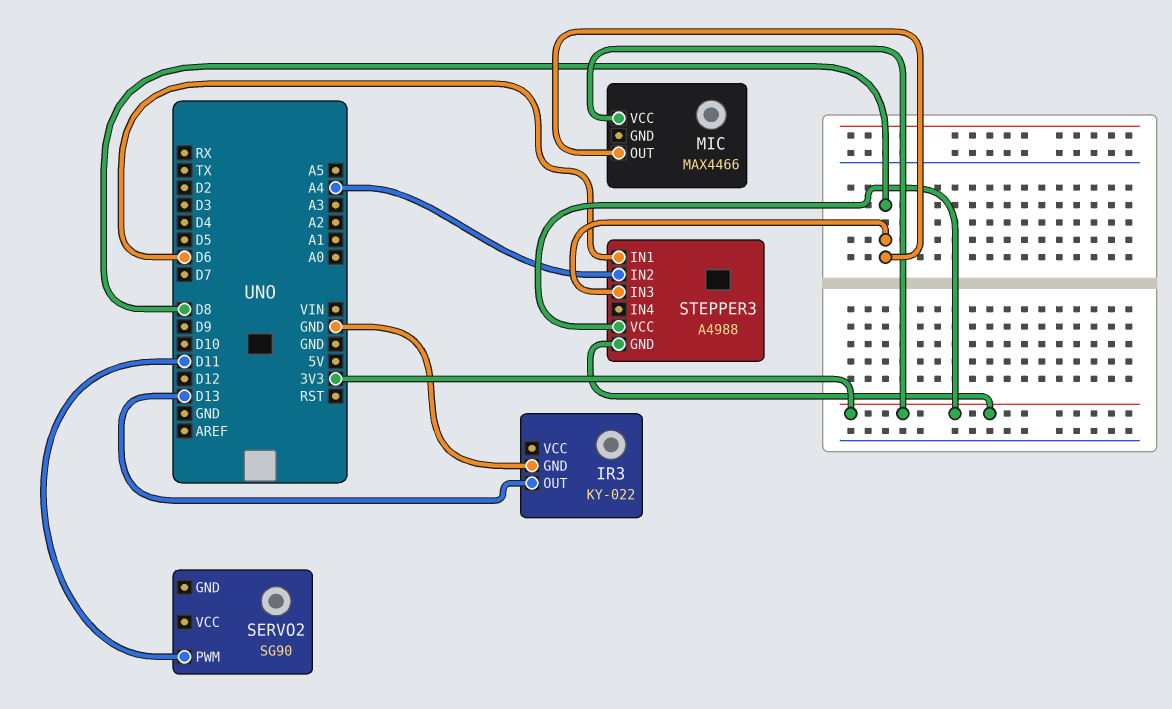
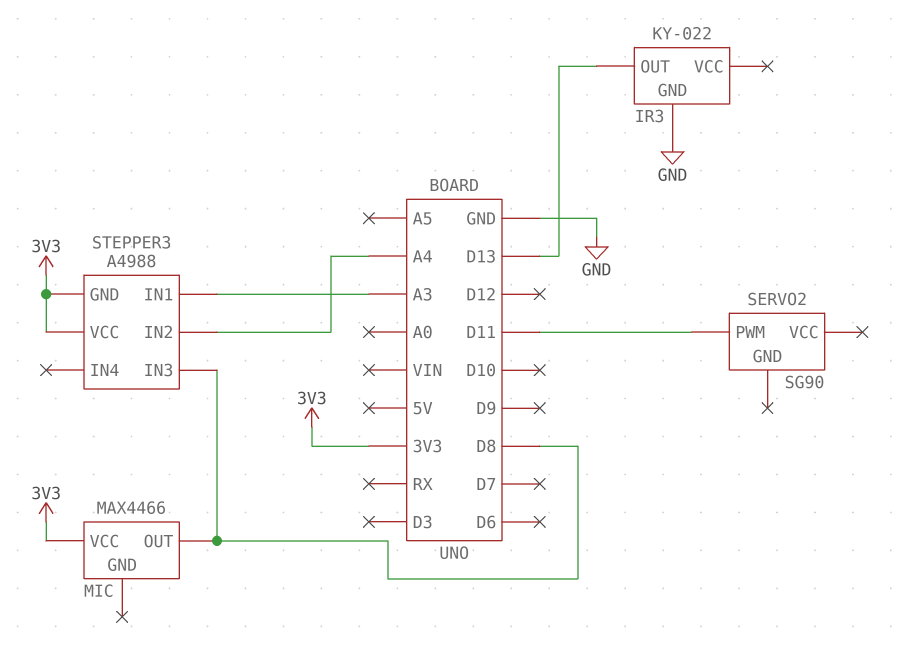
STEPPER3 pin IN1: D6 -> A3

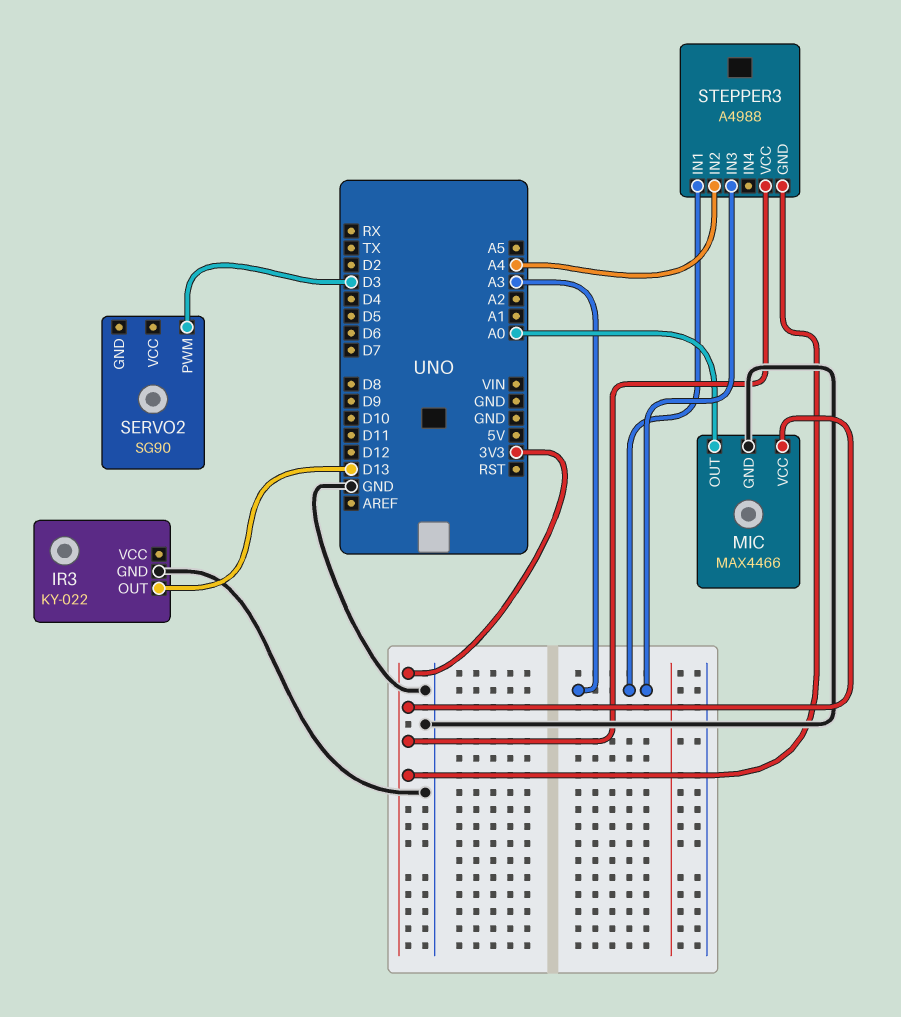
MIC pin GND: none -> GND
MIC pin OUT: D8 -> A0
SERVO2 pin PWM: D11 -> D3
STEPPER3 pin IN3: D8 -> A3

